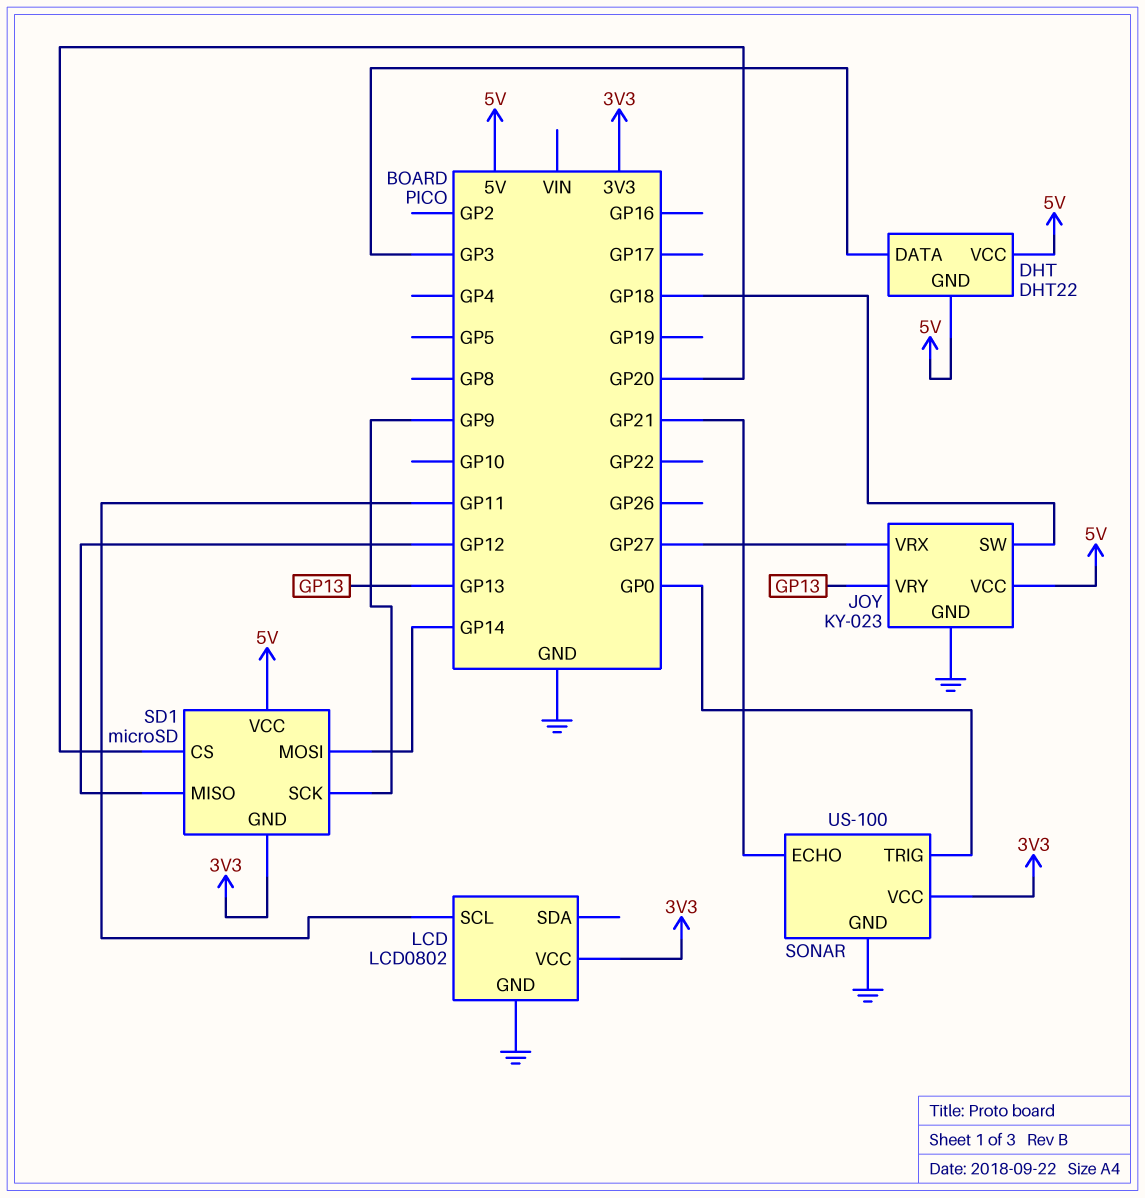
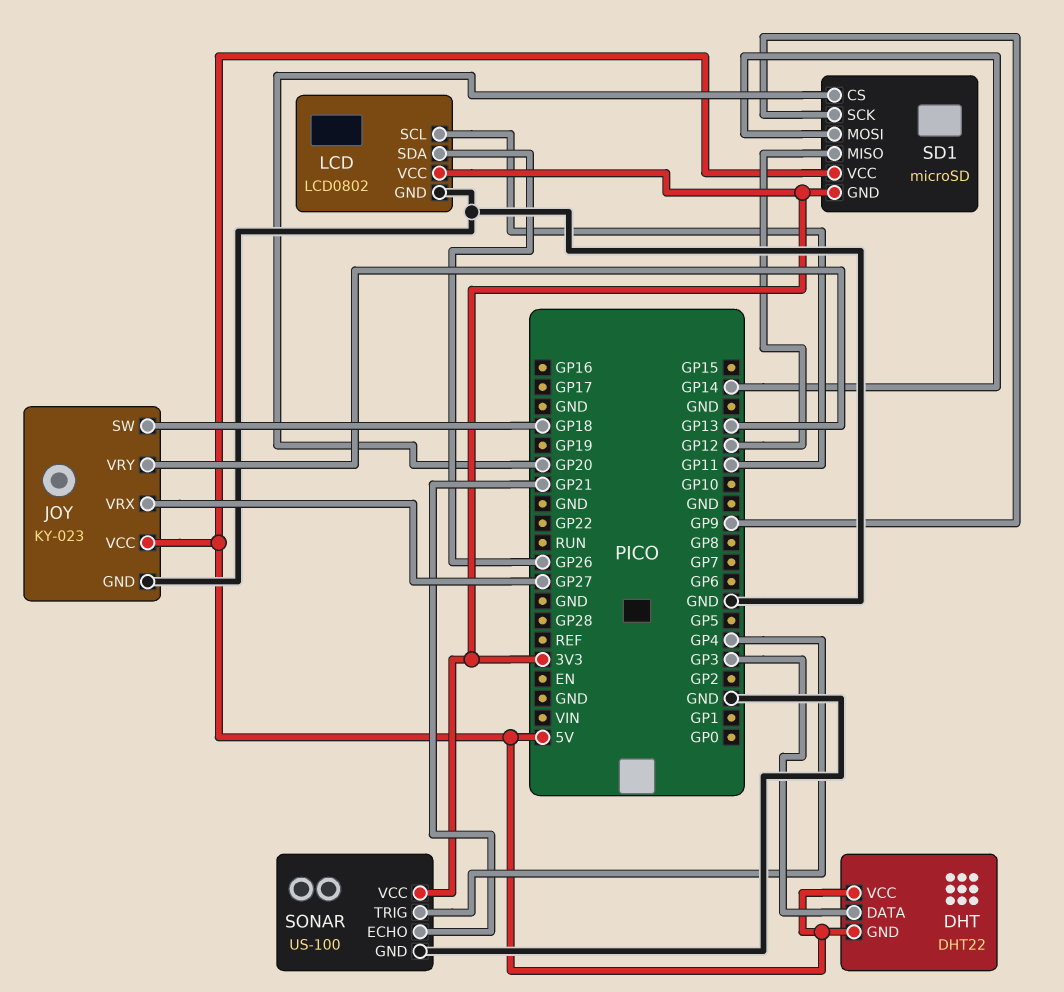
LCD pin SDA: none -> GP26
SONAR pin TRIG: GP0 -> GP4

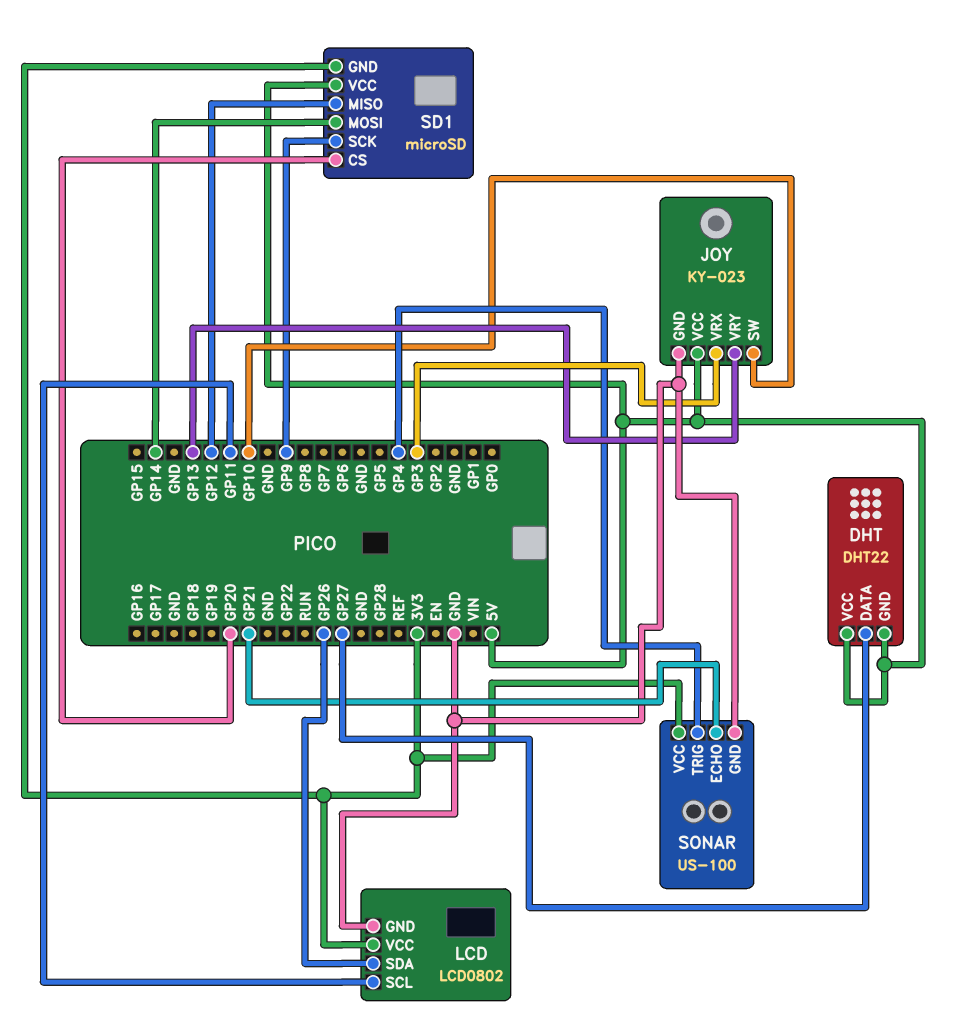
DHT pin DATA: GP3 -> GP27
JOY pin SW: GP18 -> GP10
JOY pin VRX: GP27 -> GP3

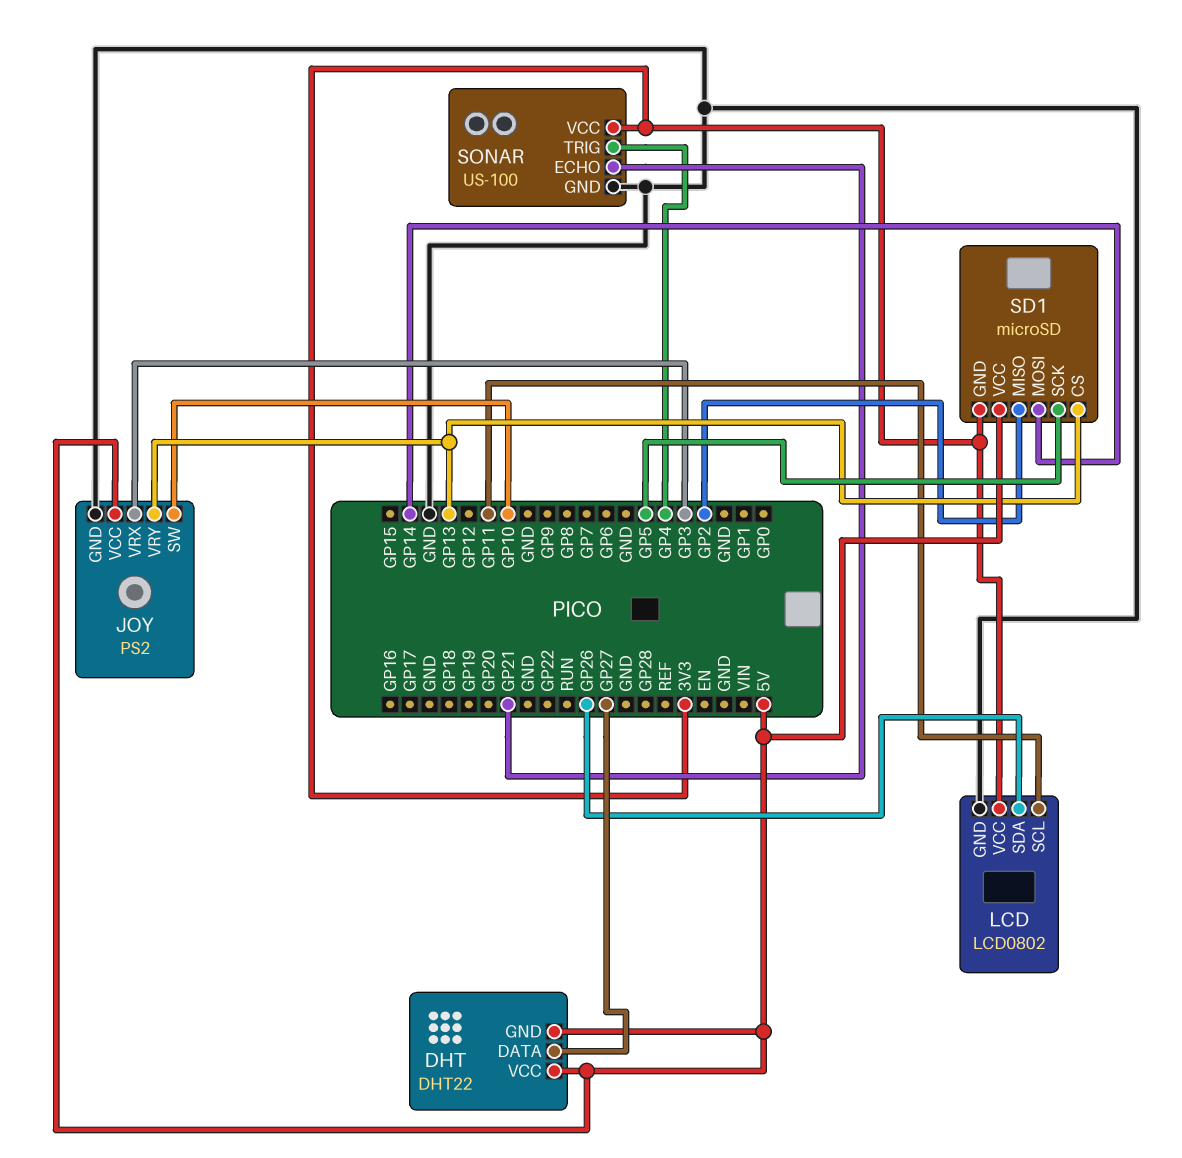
JOY: KY-023 -> PS2
SD1 pin CS: GP20 -> GP13
SD1 pin MISO: GP12 -> GP2
SD1 pin SCK: GP9 -> GP5

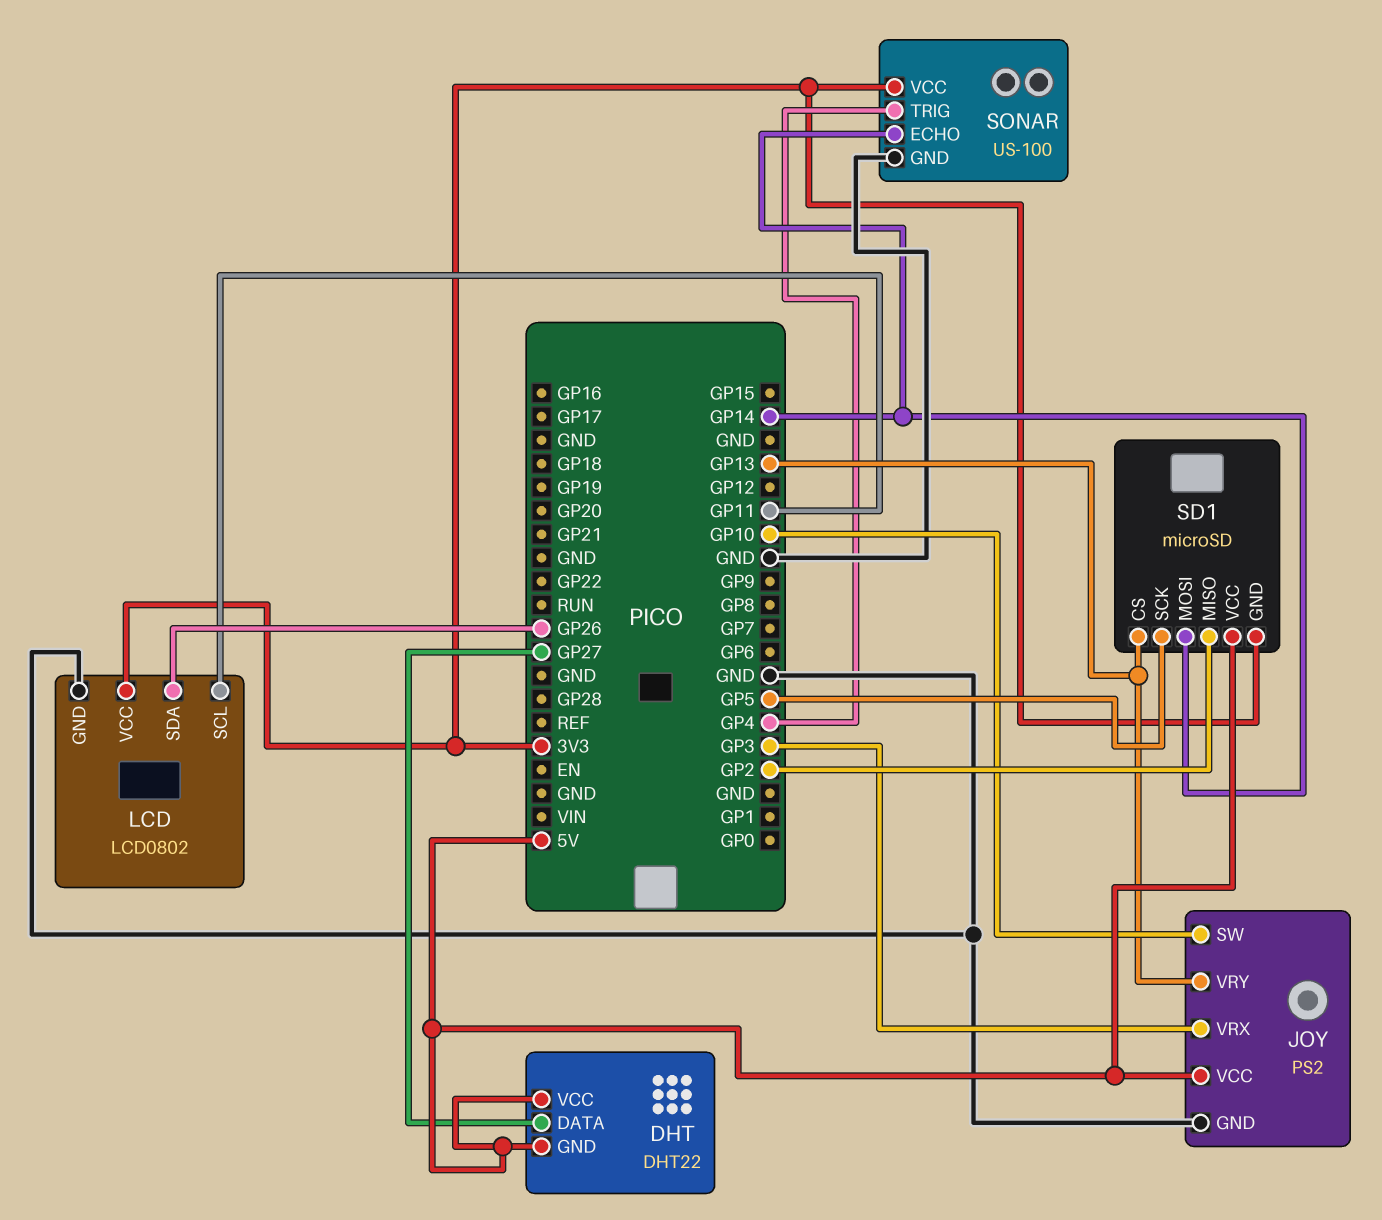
SONAR pin ECHO: GP21 -> GP14

